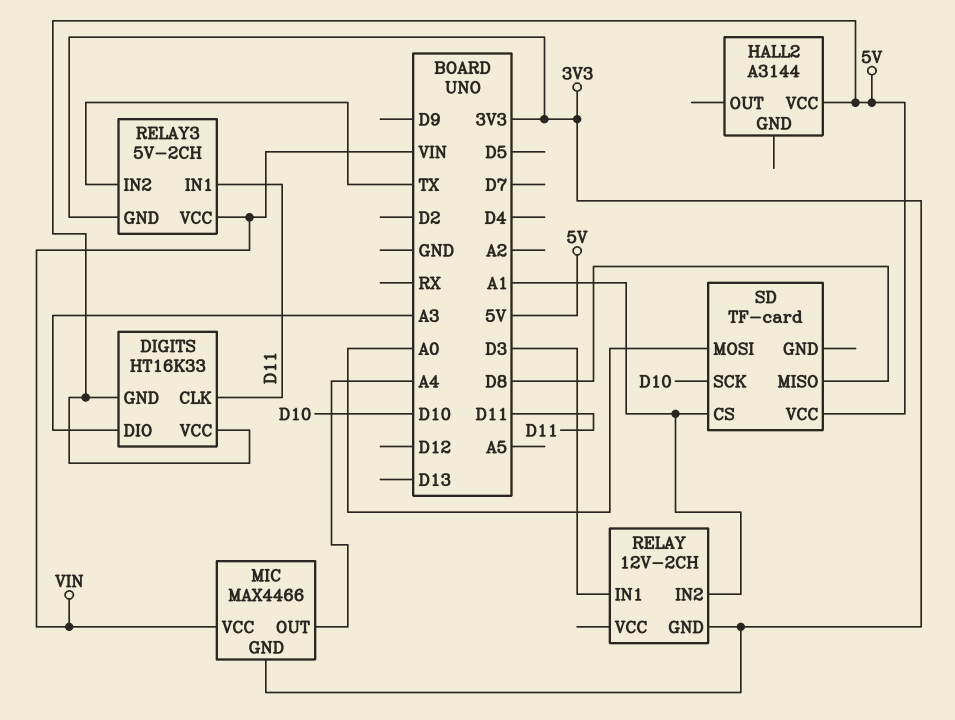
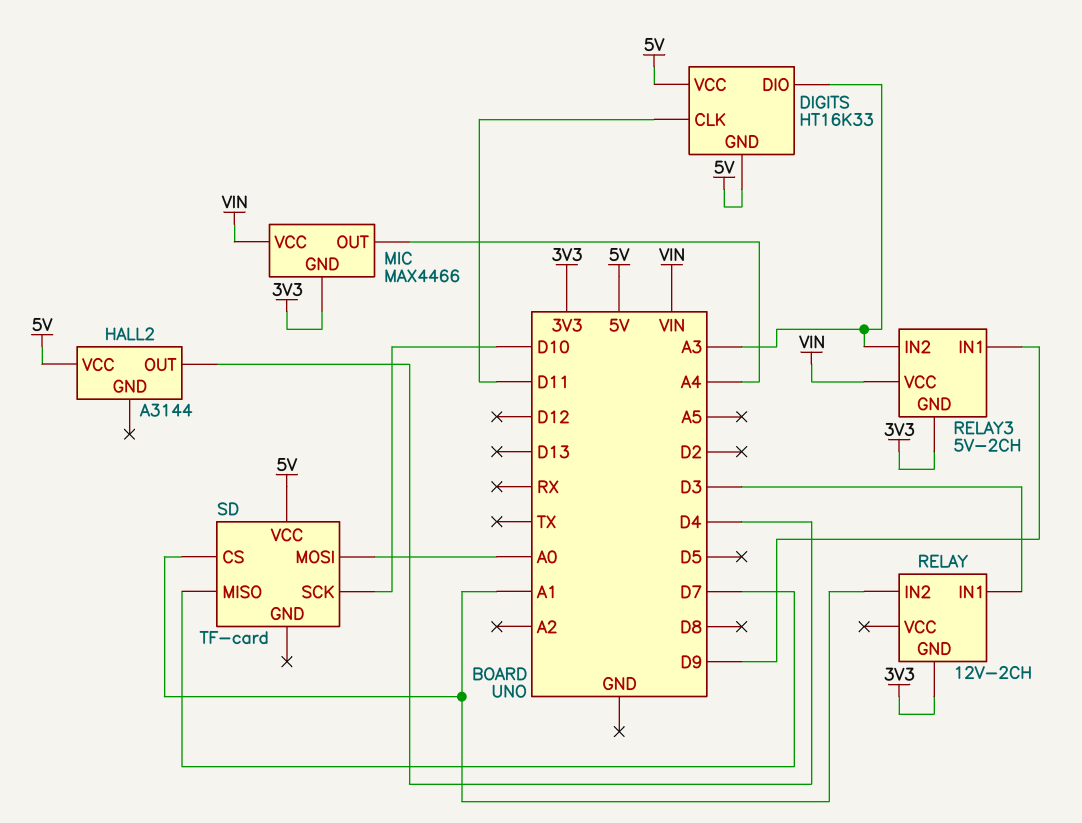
HALL2 pin OUT: none -> D4
RELAY3 pin IN1: D11 -> D9
RELAY3 pin IN2: TX -> A3
SD pin MISO: D8 -> D7

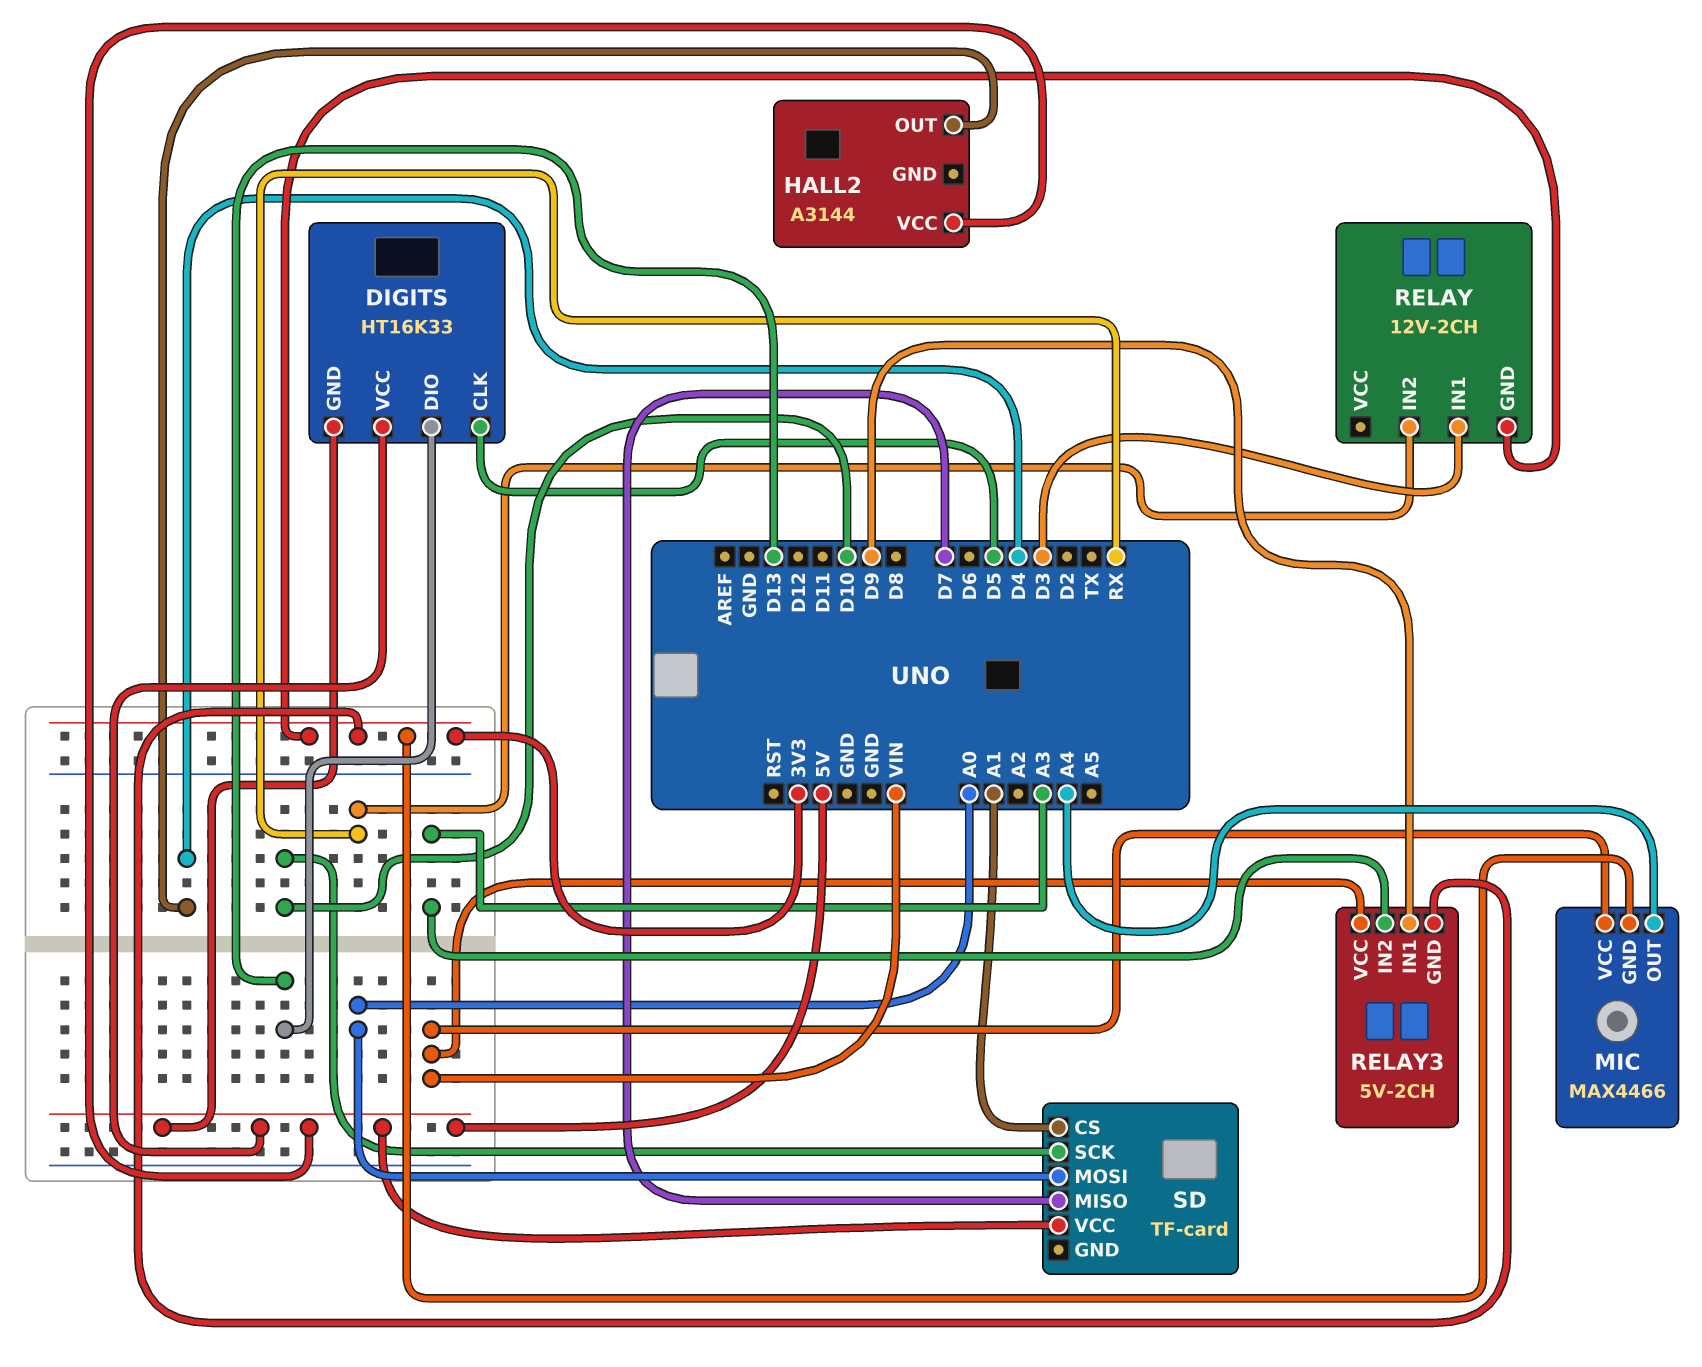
DIGITS pin CLK: D11 -> D5
DIGITS pin DIO: A3 -> D13
RELAY pin IN2: A1 -> RX

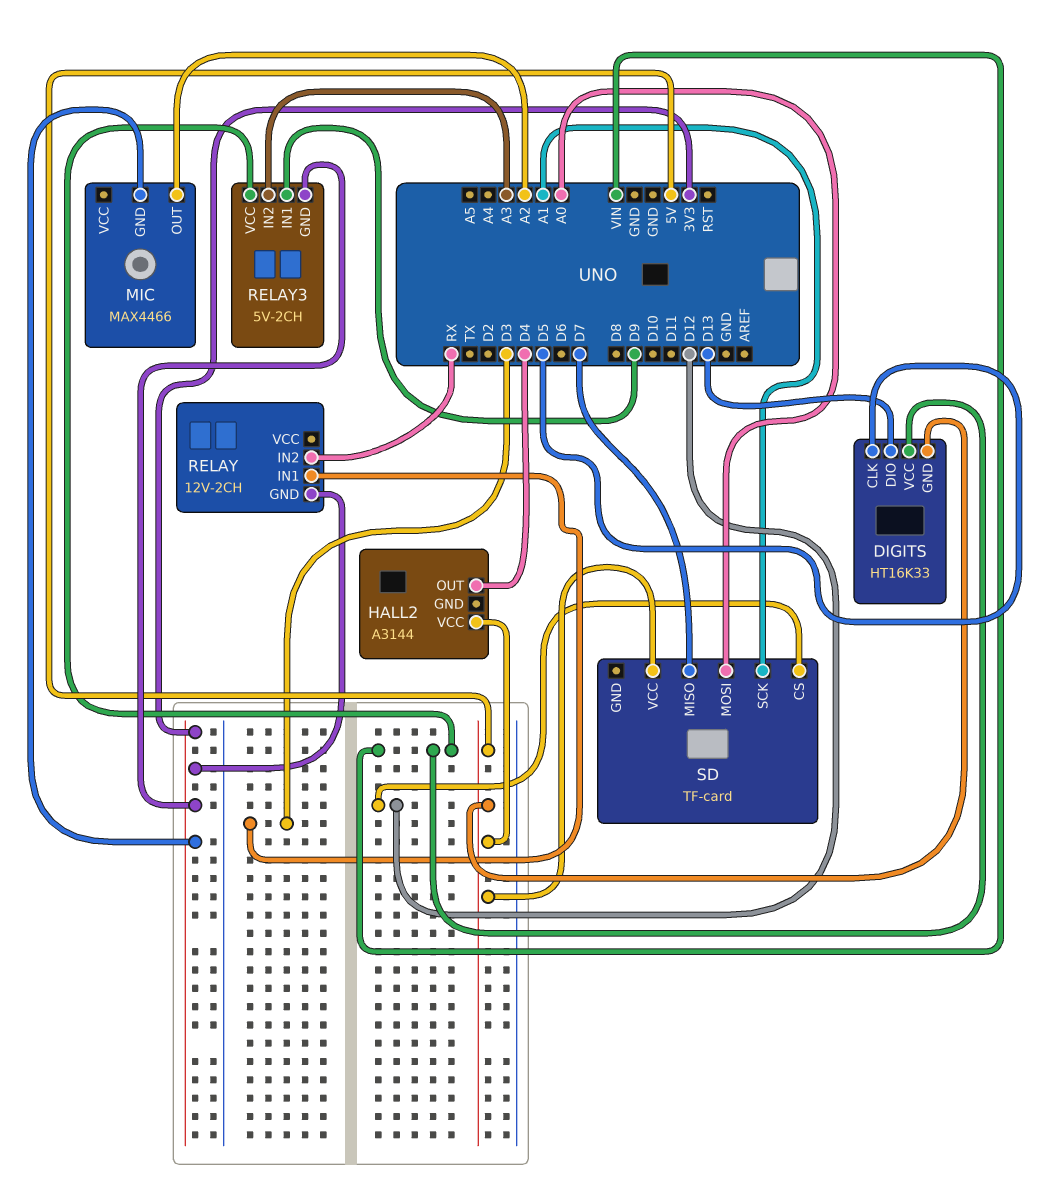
DIGITS pin VCC: 5V -> VIN
MIC pin OUT: A4 -> A2
MIC pin VCC: VIN -> none
SD pin CS: A1 -> D12
SD pin SCK: D10 -> A1

